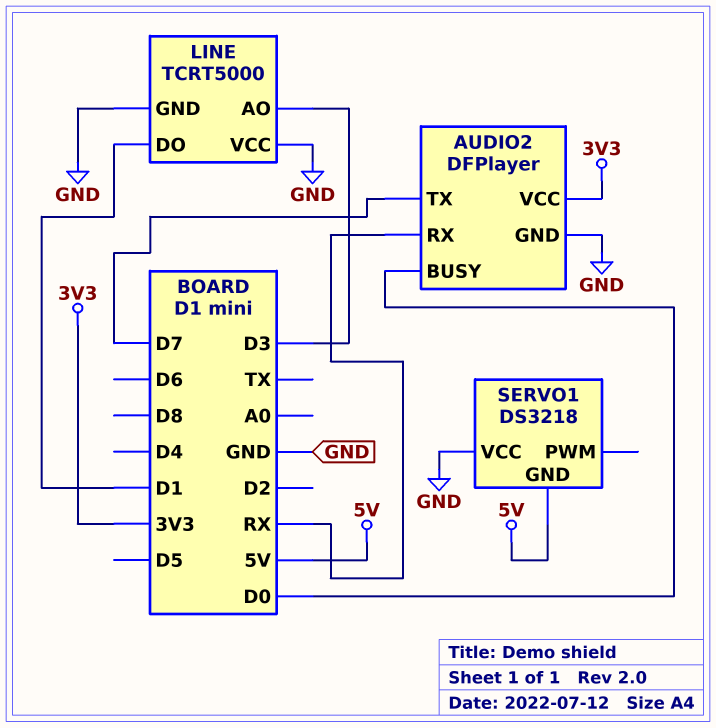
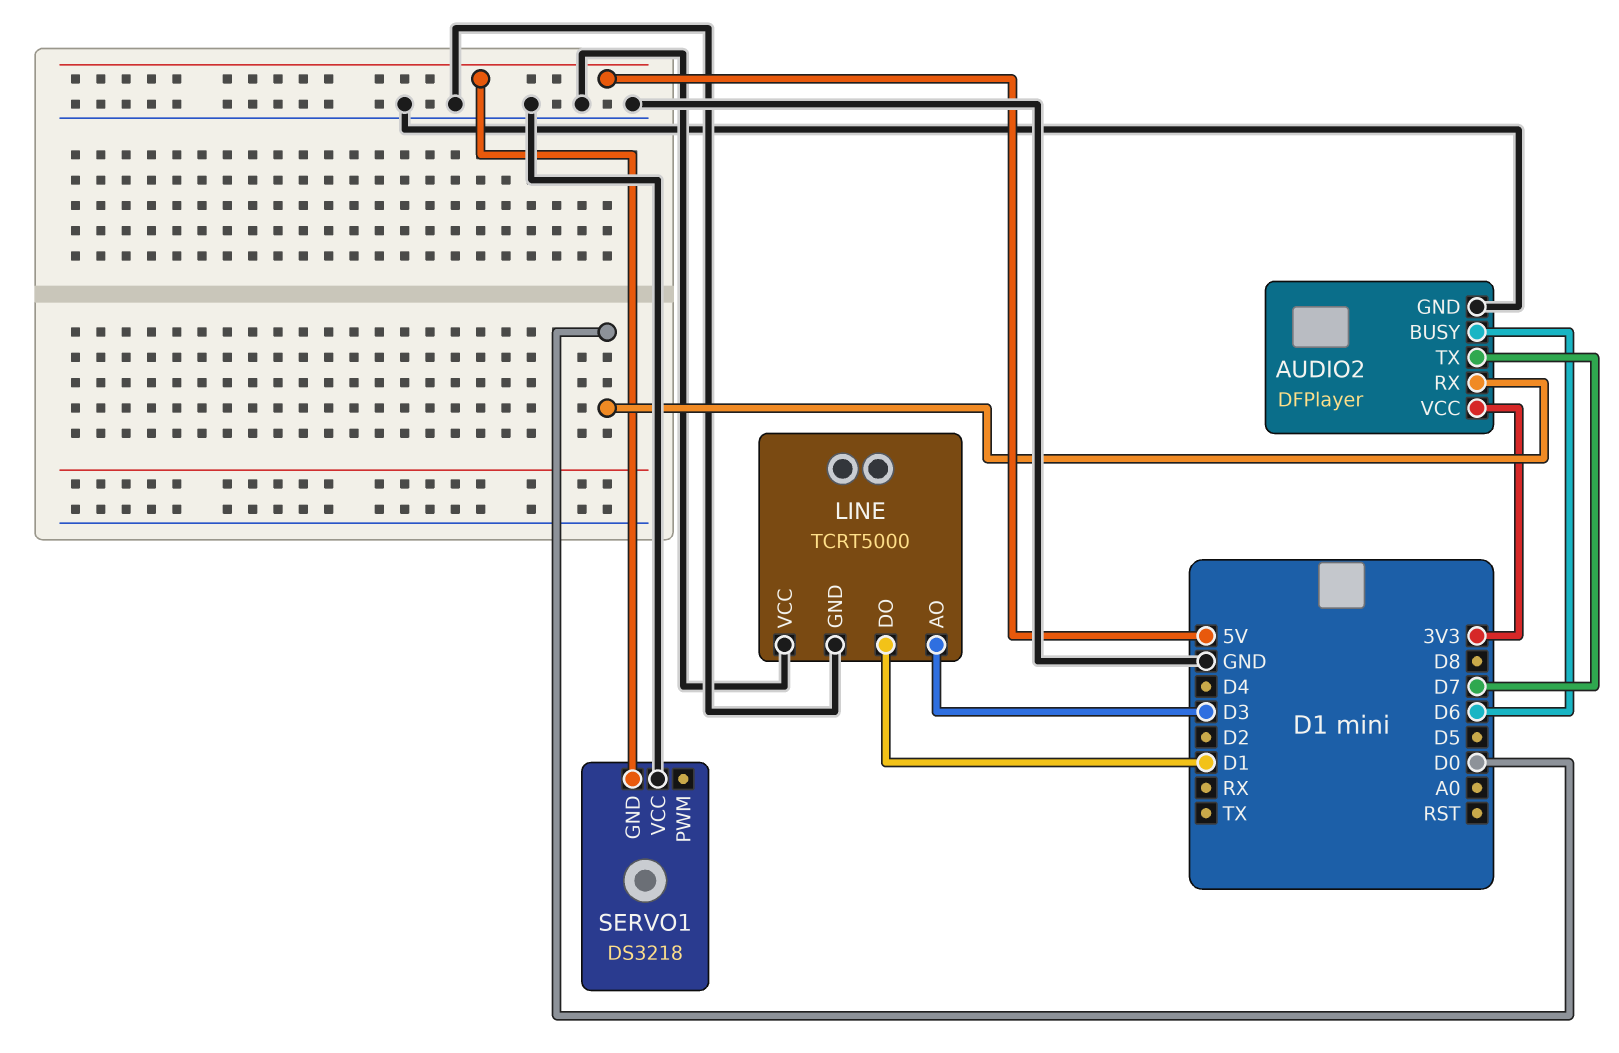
AUDIO2 pin BUSY: D0 -> D6
AUDIO2 pin RX: RX -> D0

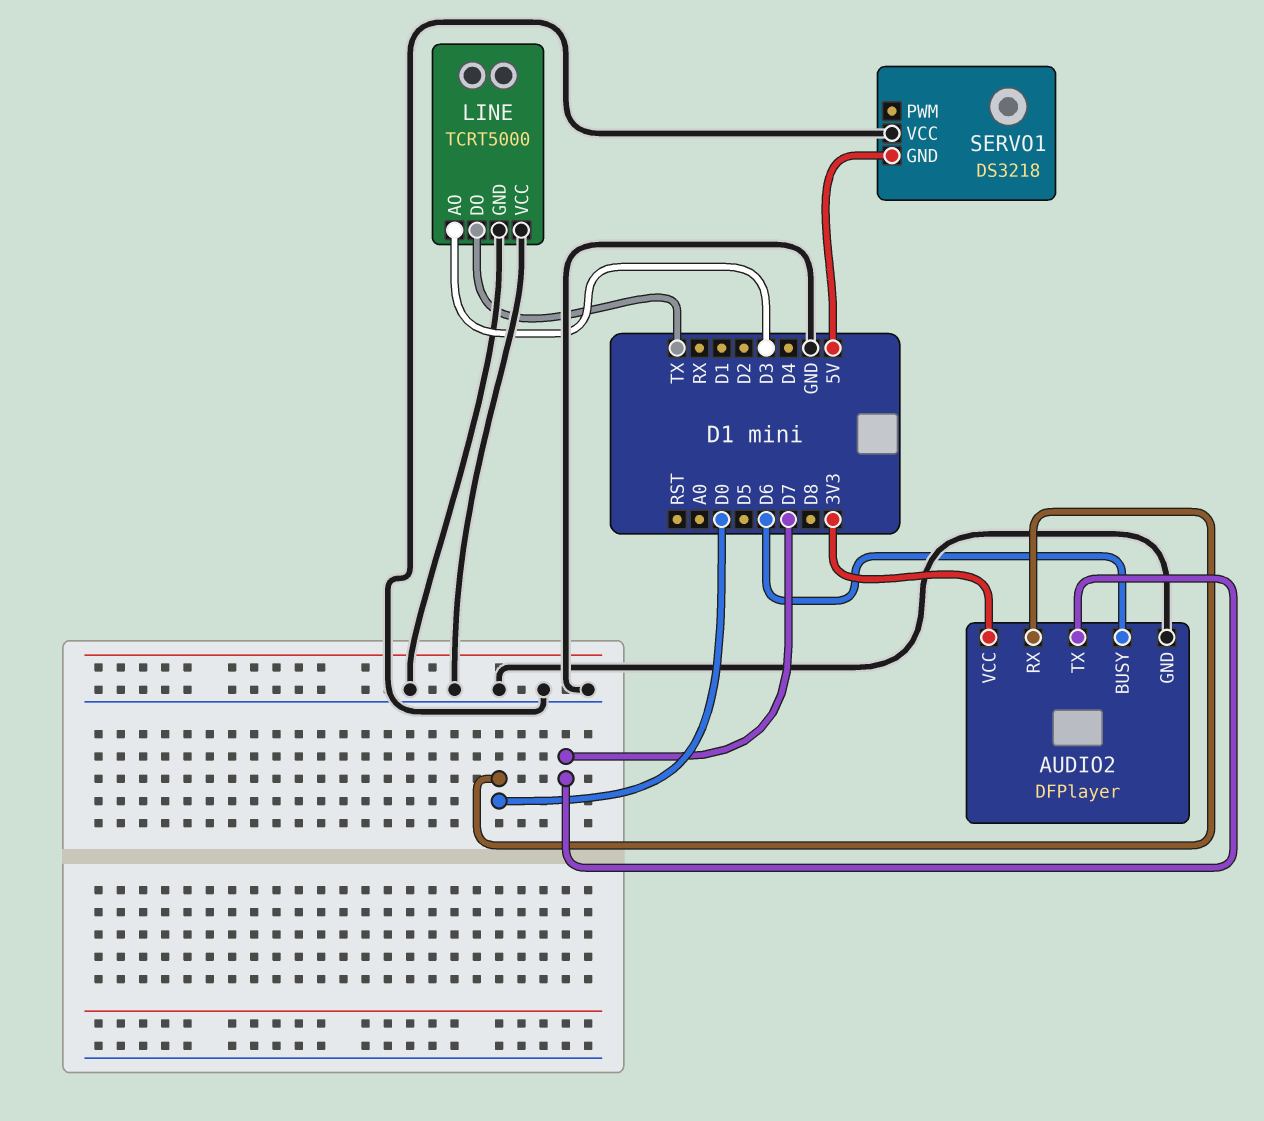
LINE pin DO: D1 -> TX

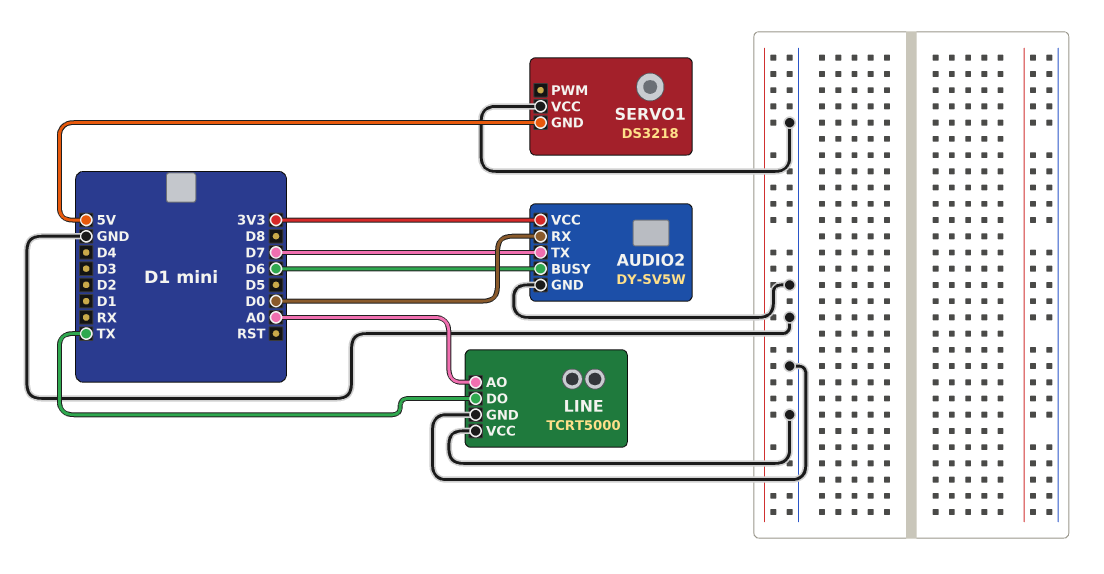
AUDIO2: DFPlayer -> DY-SV5W
LINE pin AO: D3 -> A0

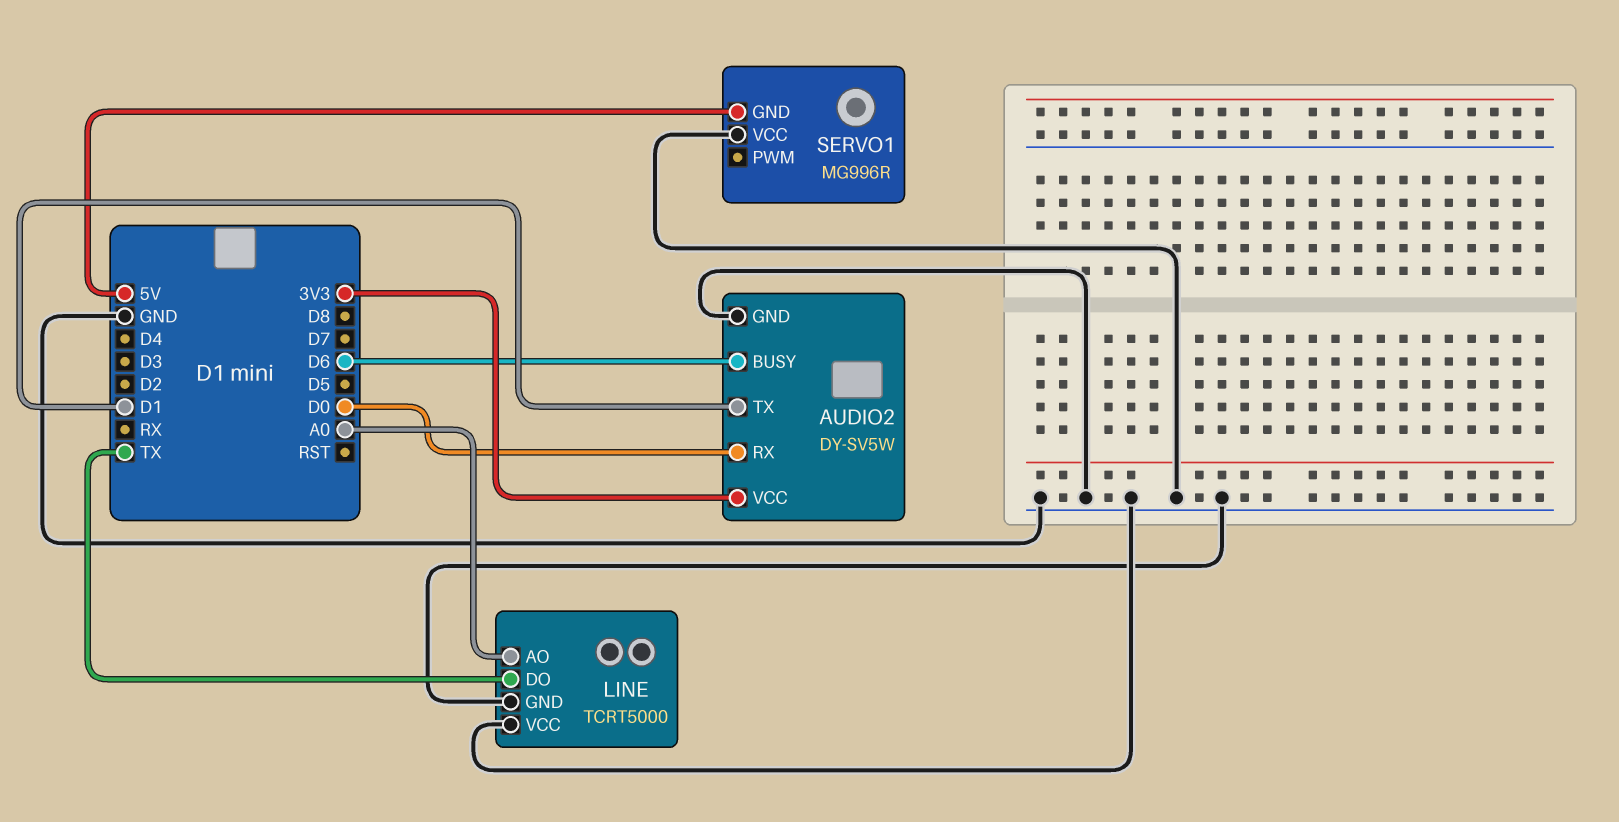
AUDIO2 pin TX: D7 -> D1
SERVO1: DS3218 -> MG996R

